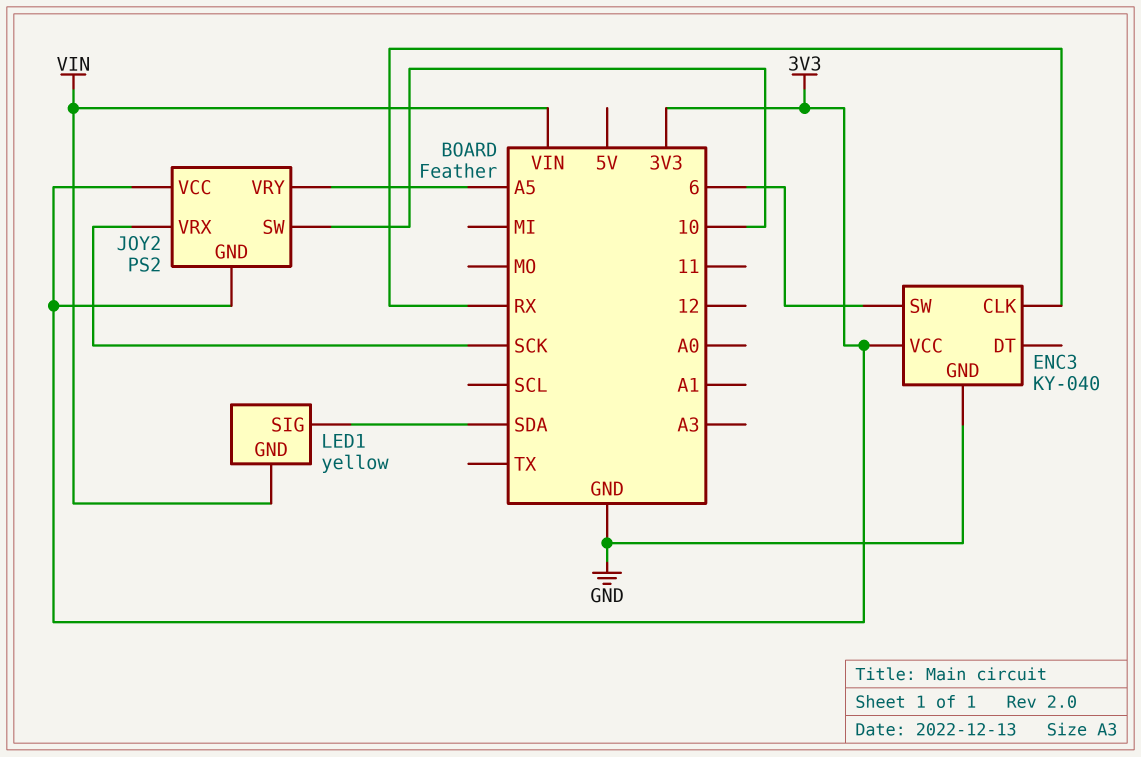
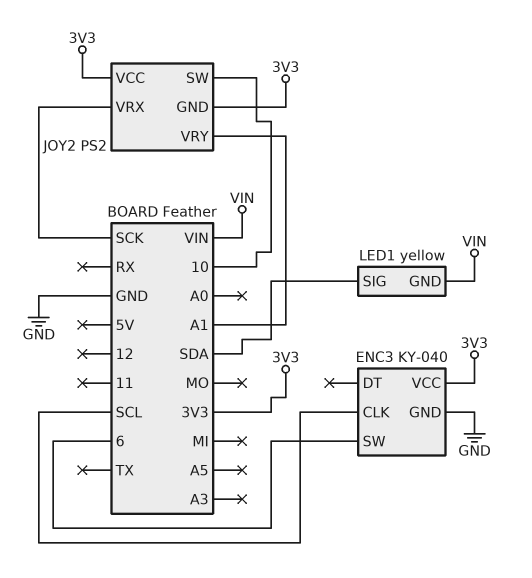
ENC3 pin CLK: RX -> SCL
JOY2 pin VRY: A5 -> A1

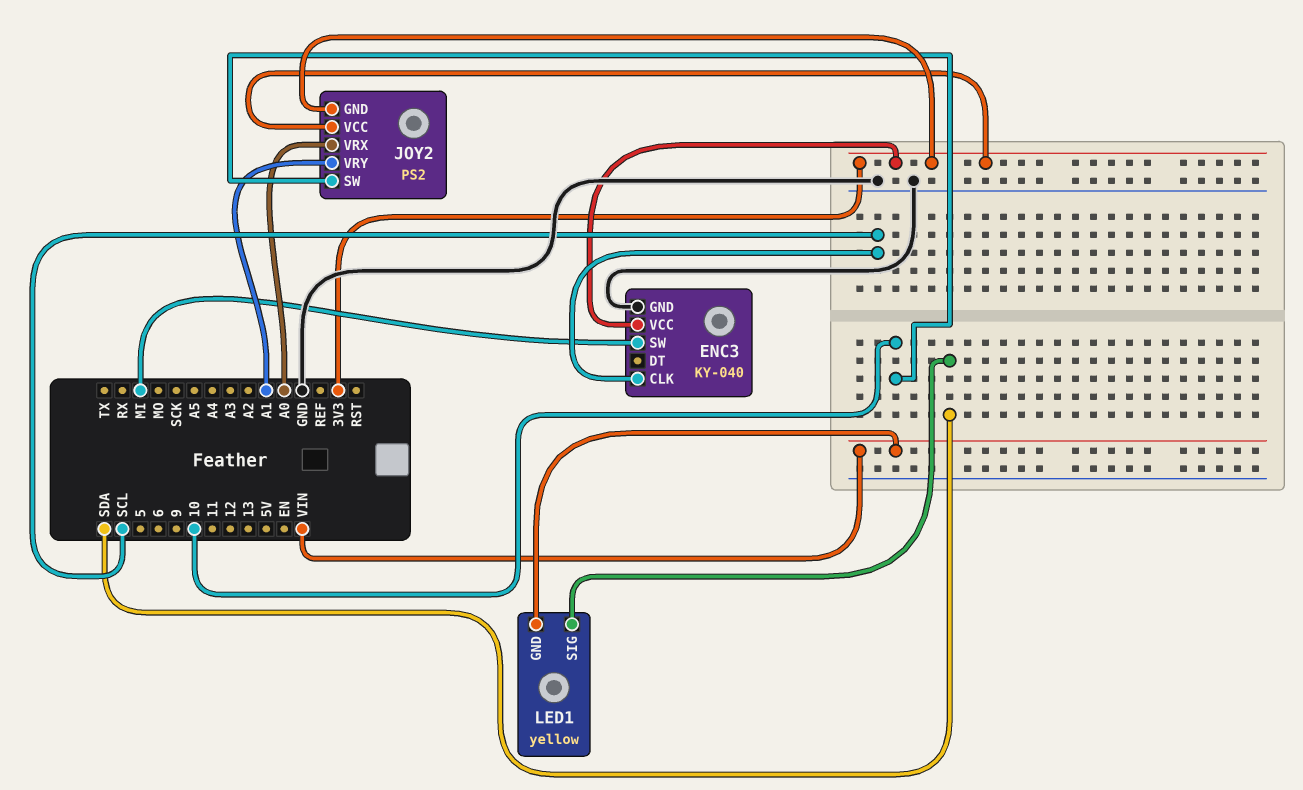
ENC3 pin SW: 6 -> MI
JOY2 pin VRX: SCK -> A0

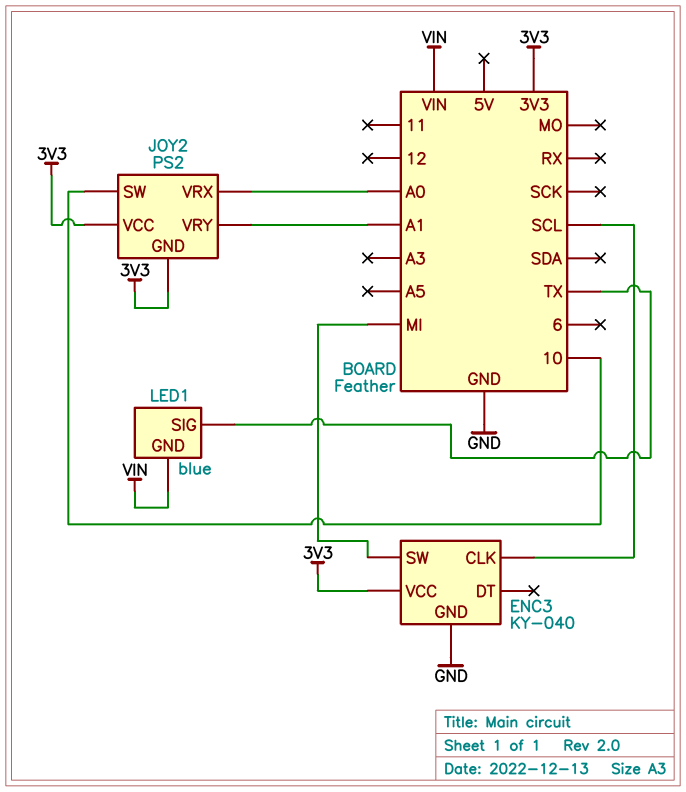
LED1: yellow -> blue
LED1 pin SIG: SDA -> TX

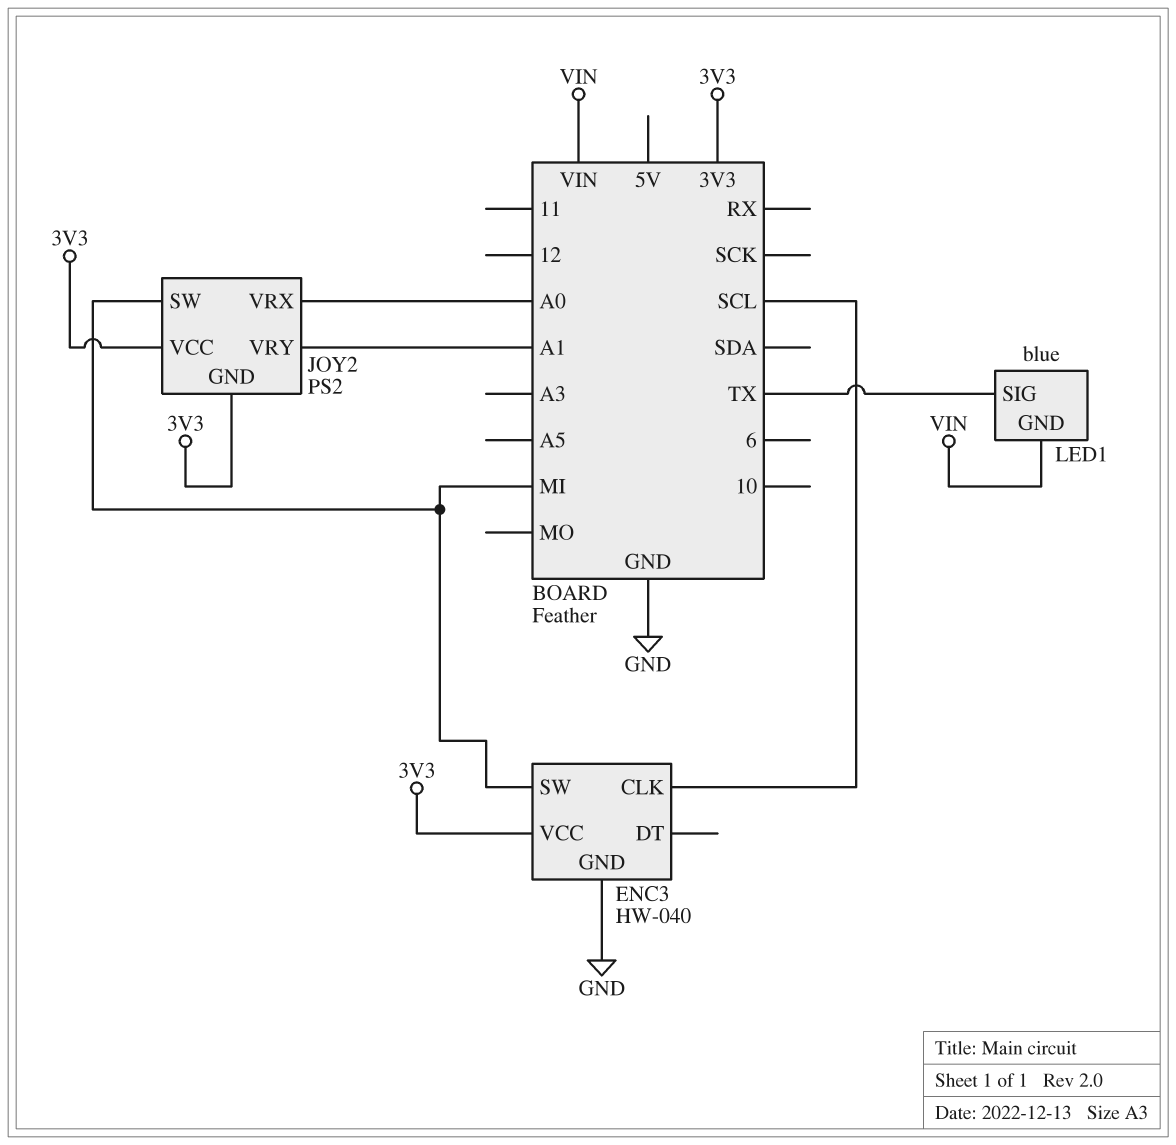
ENC3: KY-040 -> HW-040
JOY2 pin SW: 10 -> MI

